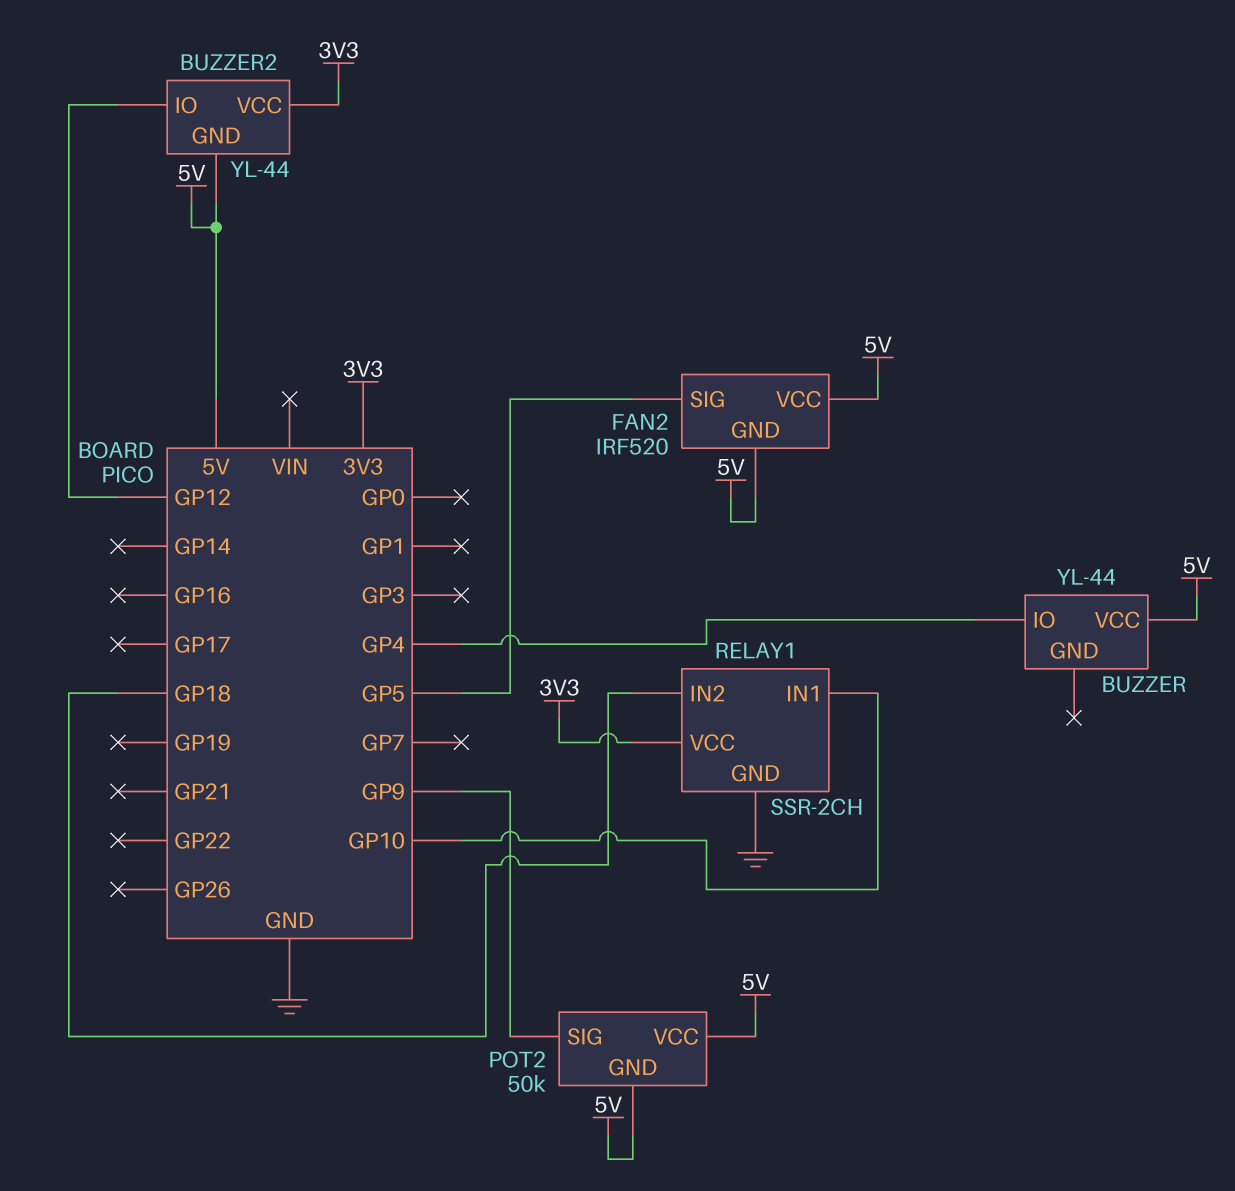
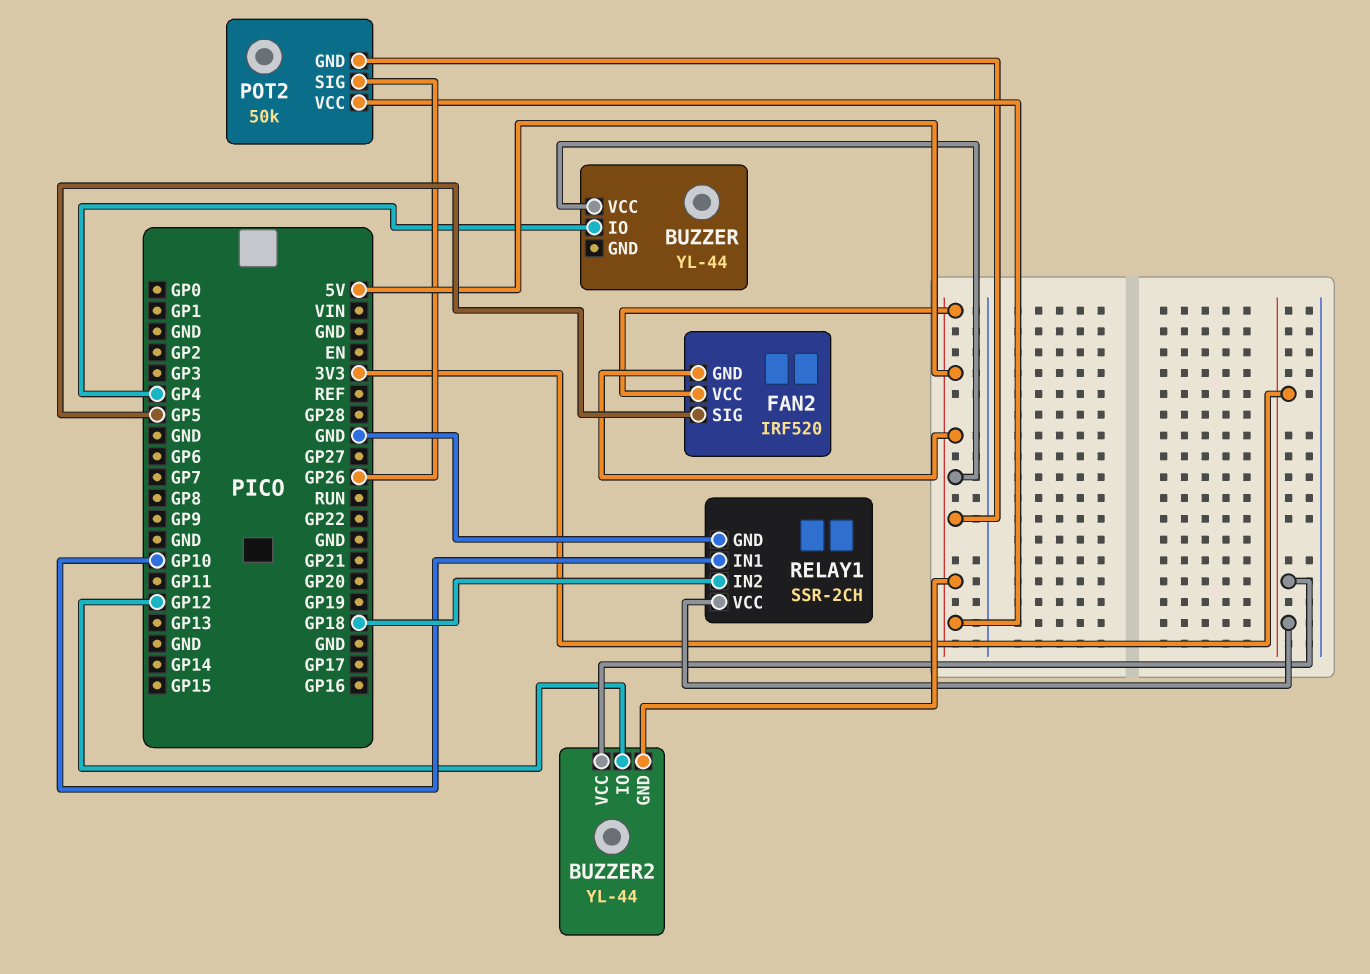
POT2 pin SIG: GP9 -> GP26

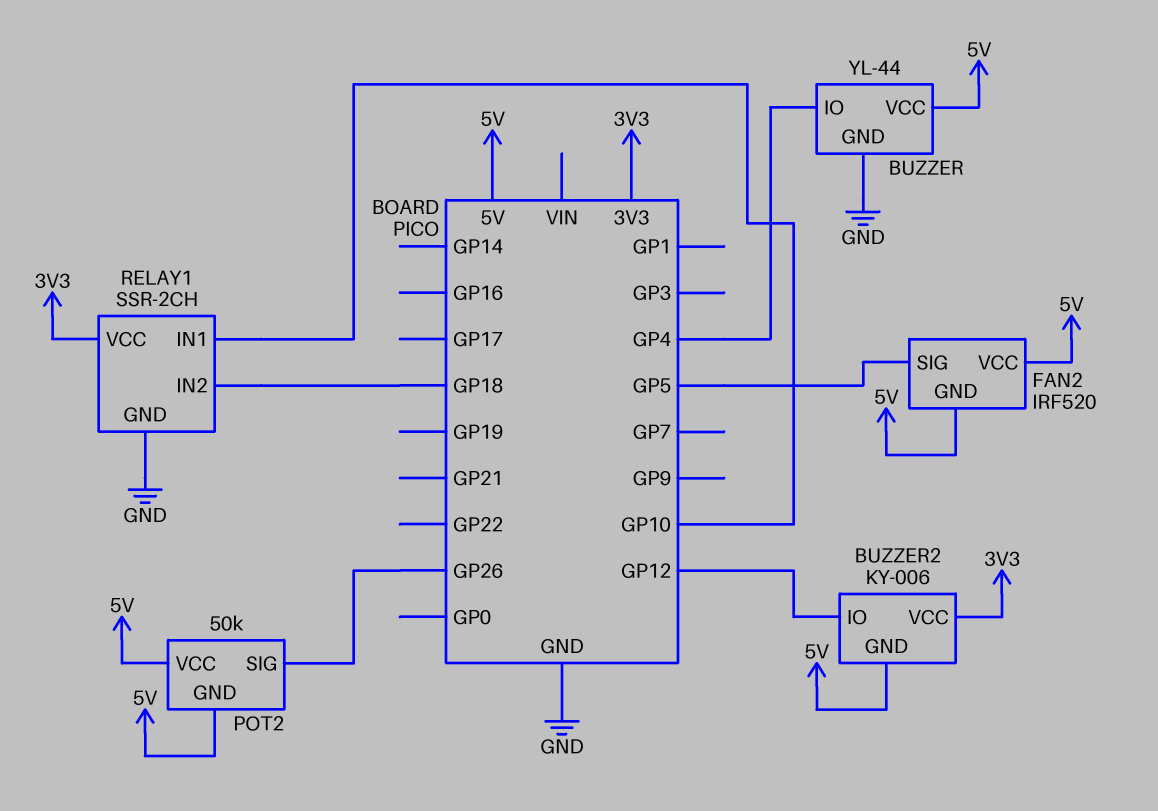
BUZZER pin GND: none -> GND
BUZZER2: YL-44 -> KY-006

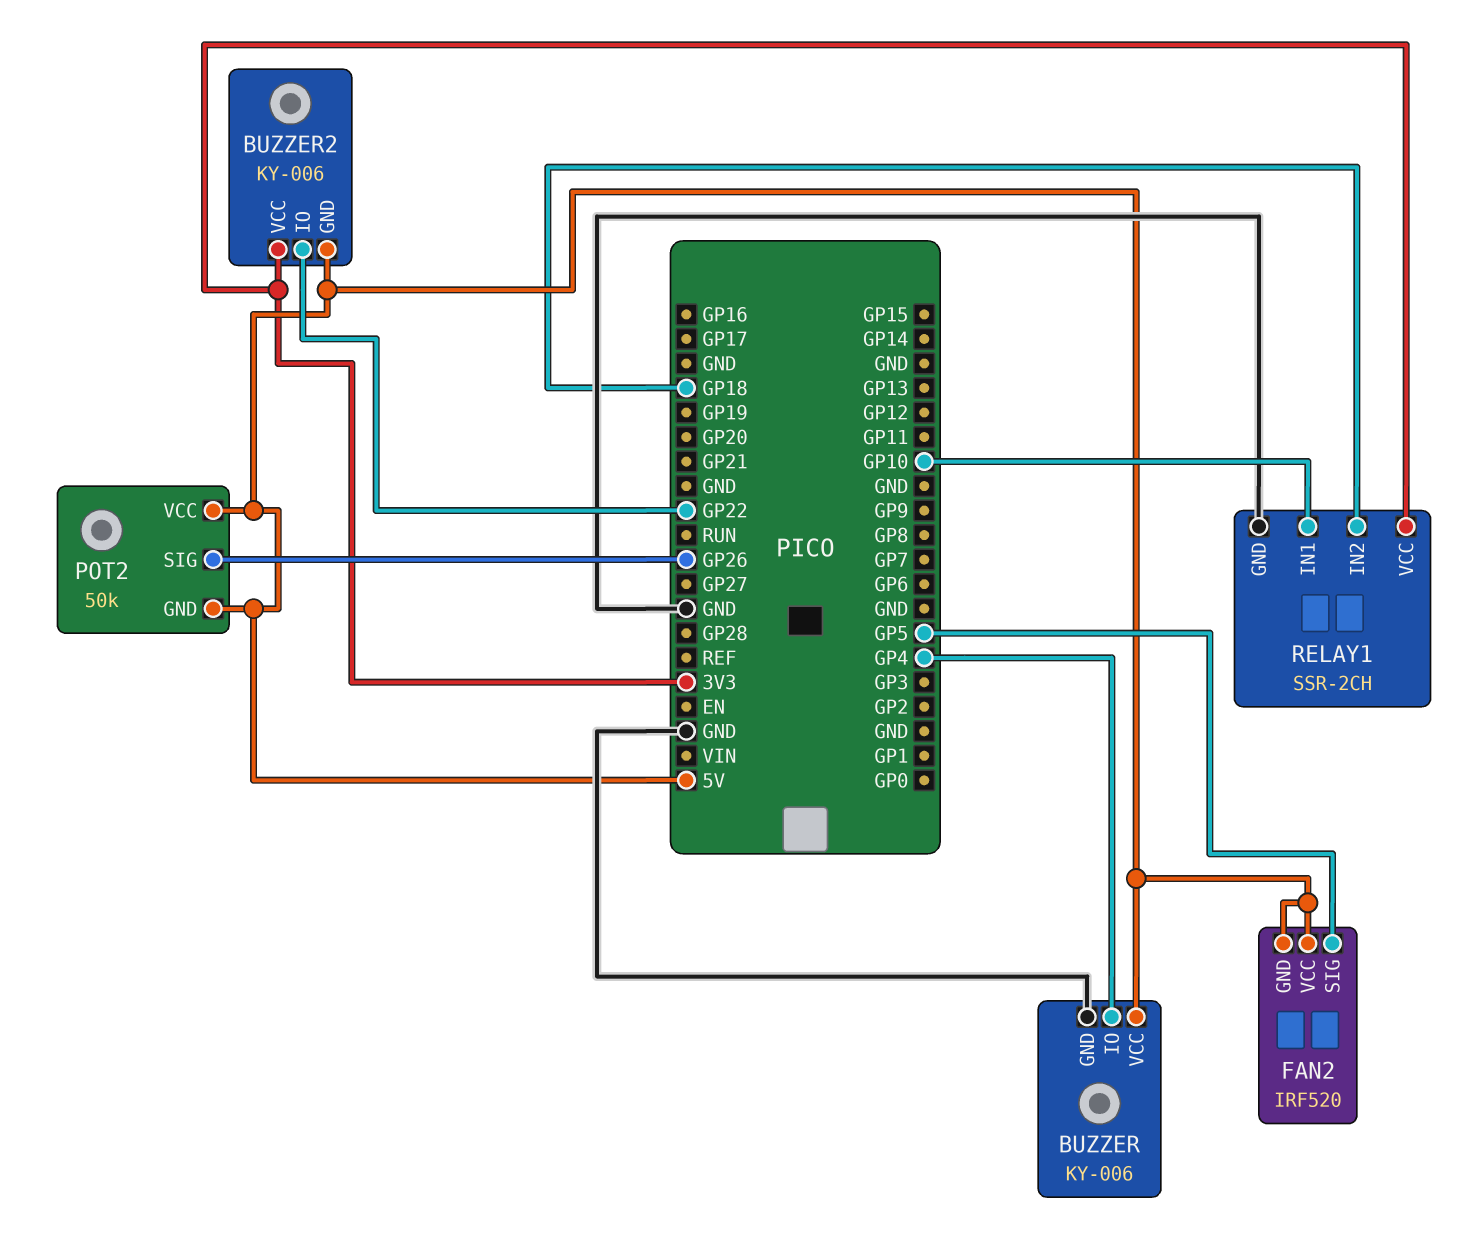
BUZZER: YL-44 -> KY-006
BUZZER2 pin IO: GP12 -> GP22

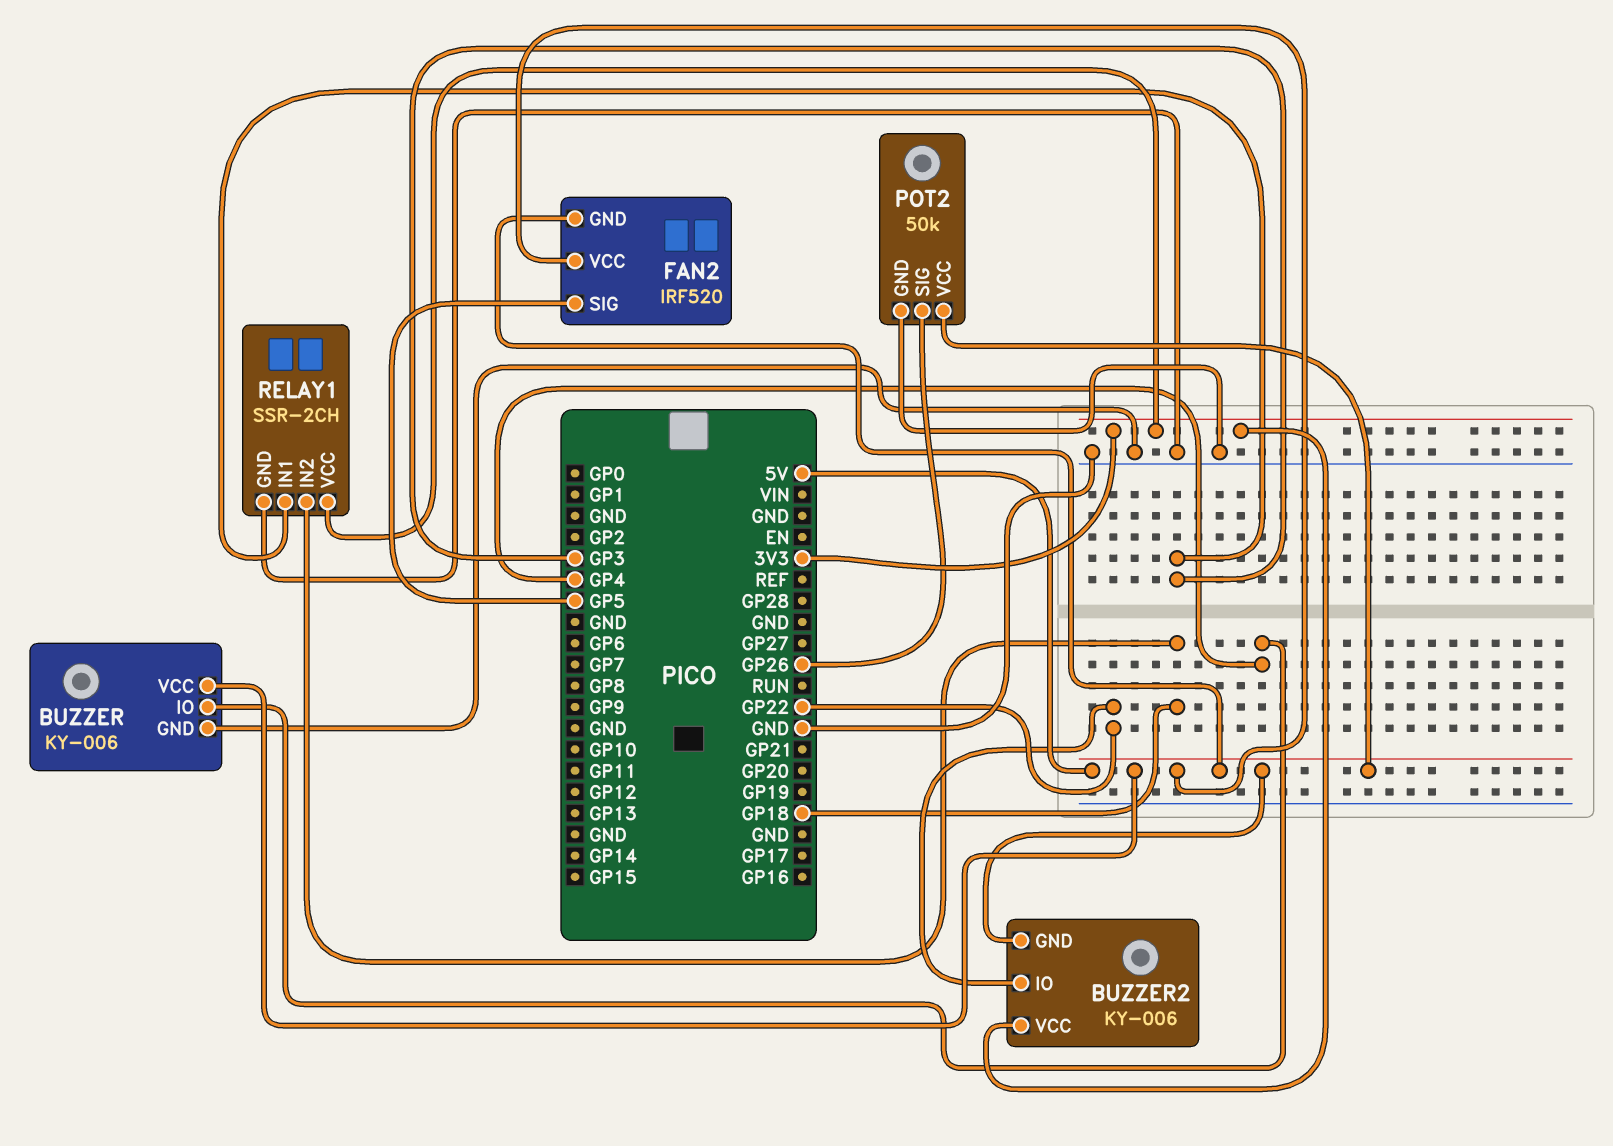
POT2 pin GND: 5V -> GND
RELAY1 pin IN1: GP10 -> GP3

